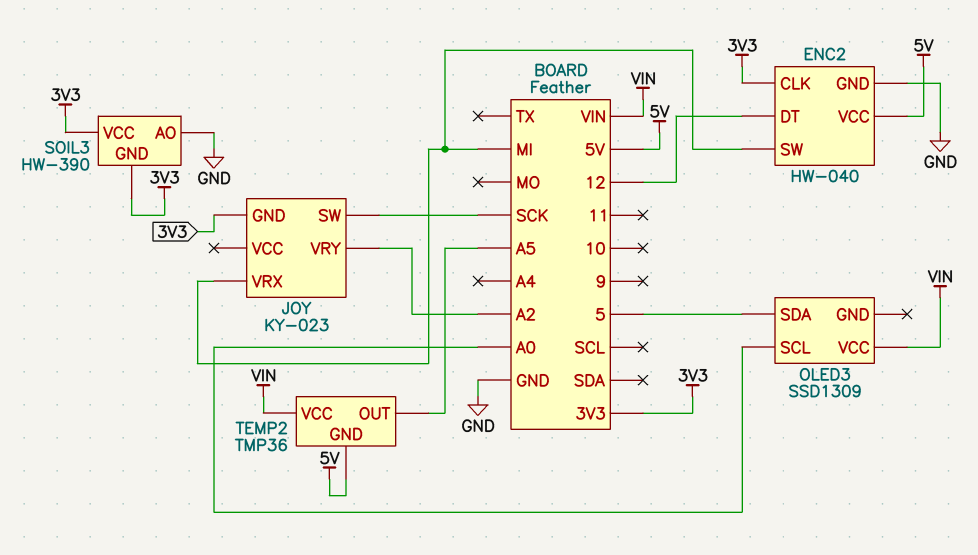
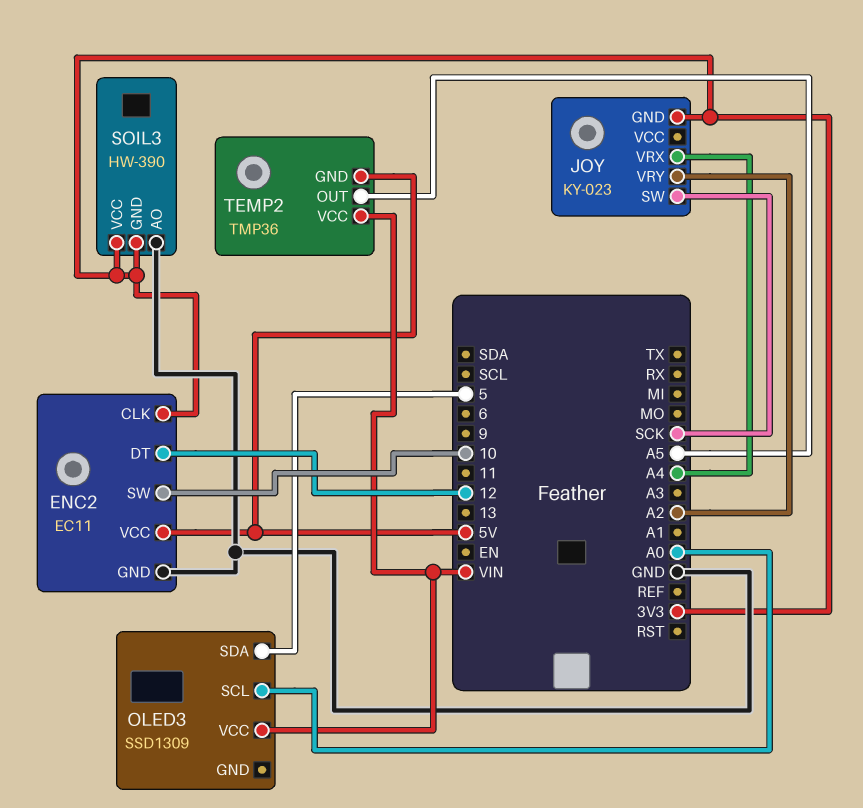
ENC2: HW-040 -> EC11
ENC2 pin SW: MI -> 10
JOY pin VRX: MI -> A4

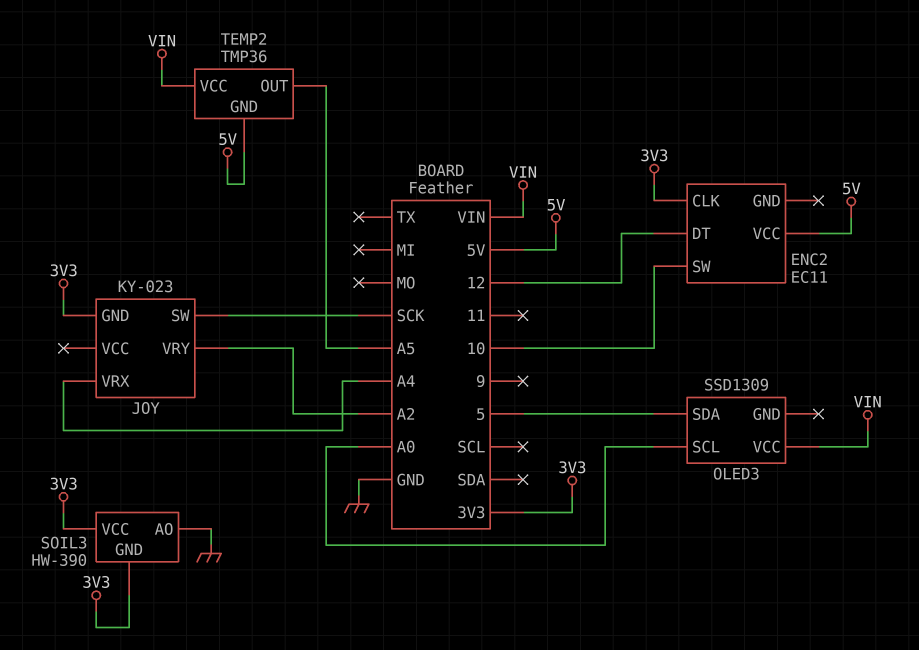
ENC2 pin GND: GND -> none

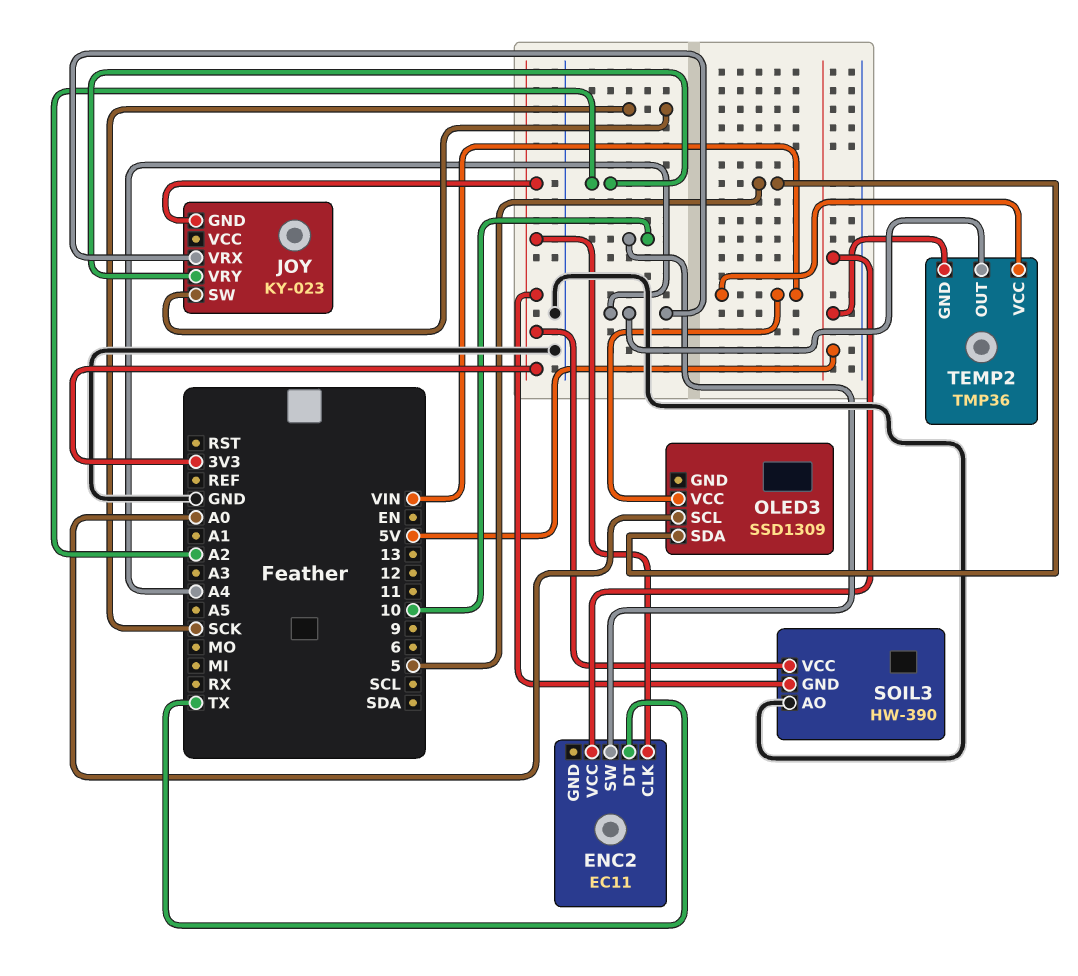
ENC2 pin DT: 12 -> TX
TEMP2 pin OUT: A5 -> A4

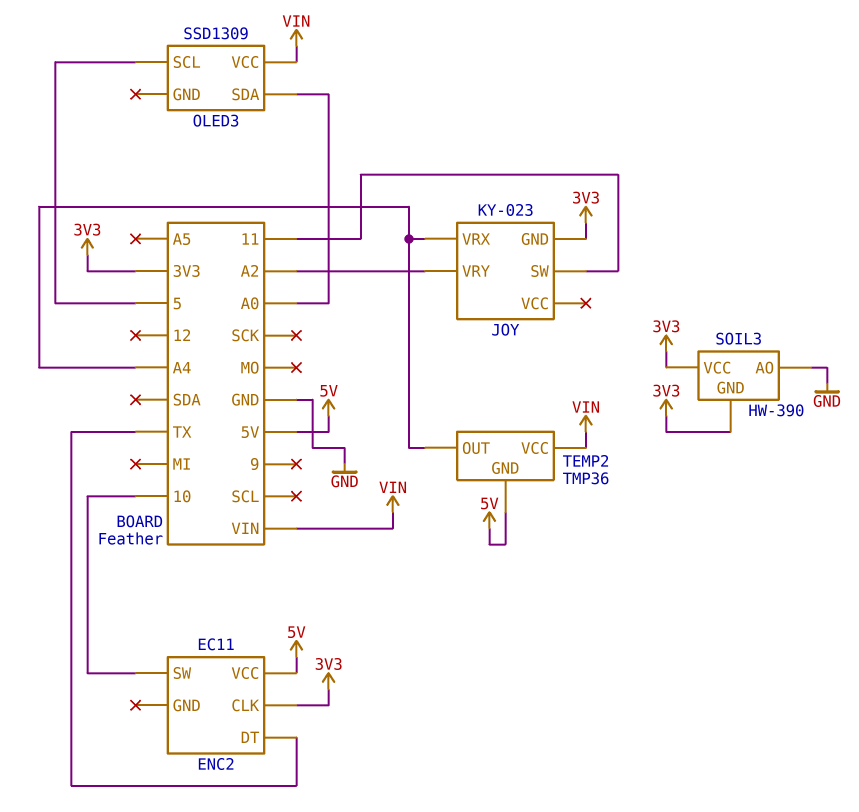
JOY pin SW: SCK -> 11
OLED3 pin SCL: A0 -> 5
OLED3 pin SDA: 5 -> A0

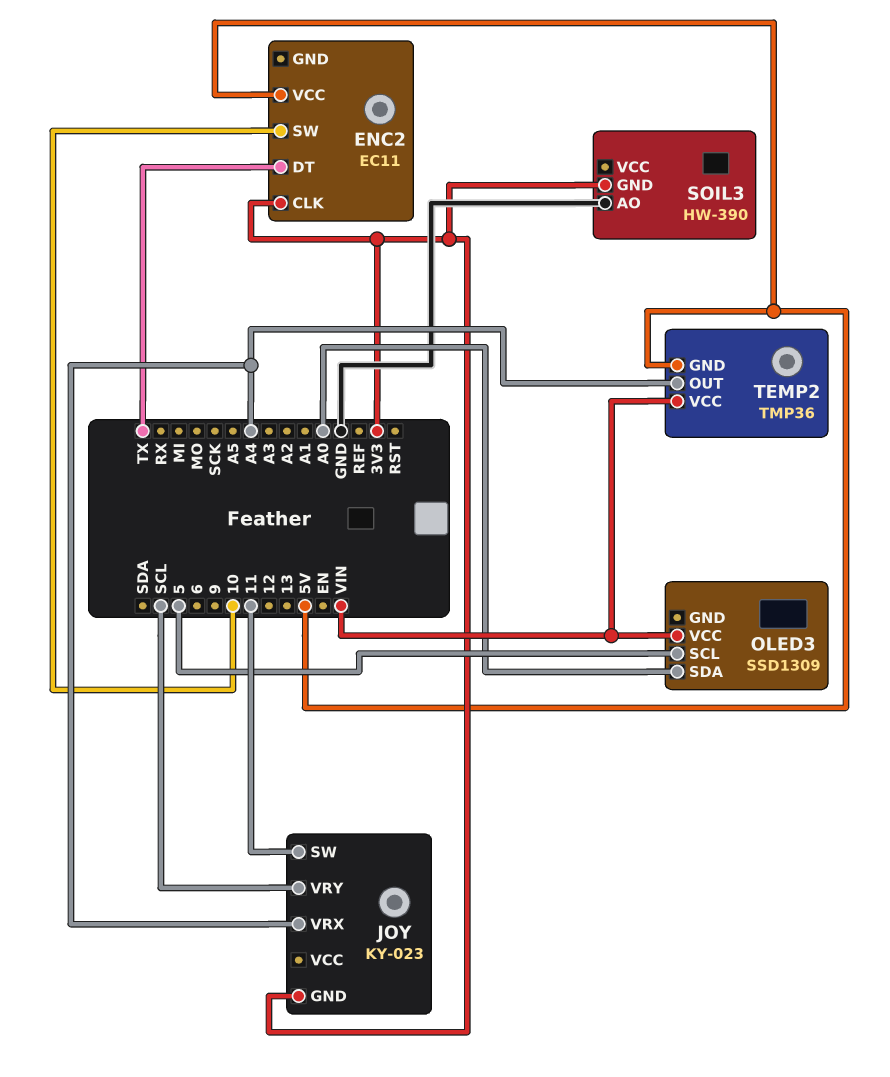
JOY pin VRY: A2 -> SCL
SOIL3 pin VCC: 3V3 -> none

